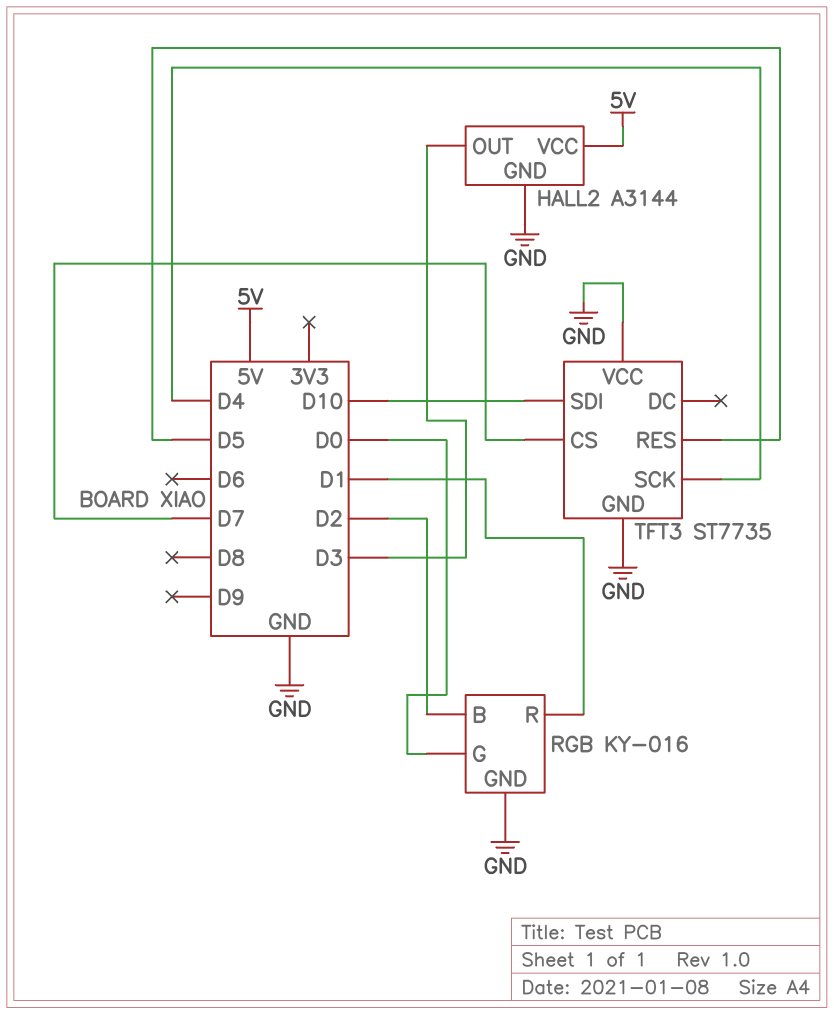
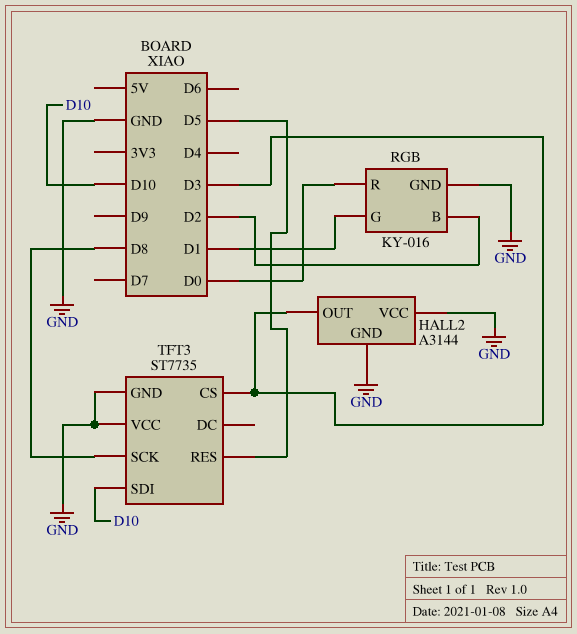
HALL2 pin VCC: 5V -> GND
RGB pin G: D0 -> D1
RGB pin R: D1 -> D0
TFT3 pin CS: D7 -> D3
TFT3 pin SCK: D4 -> D8

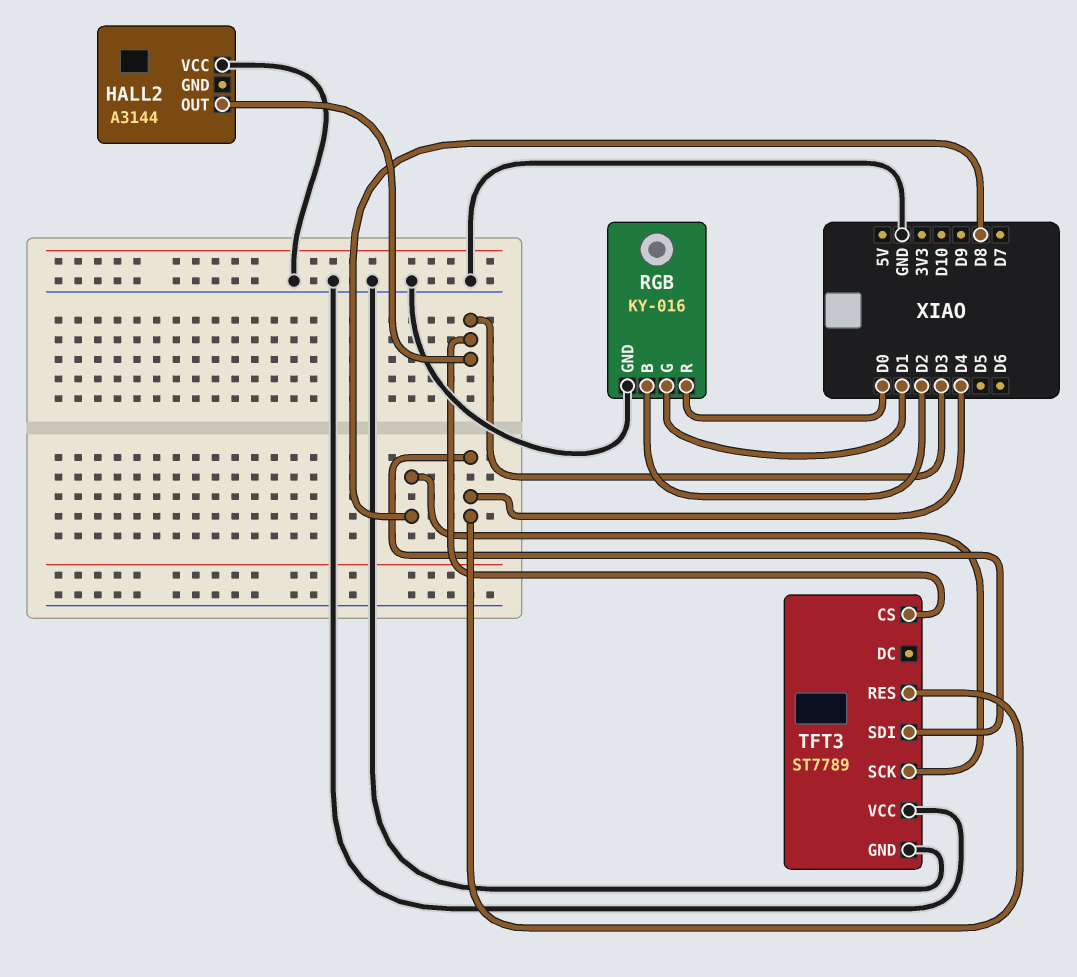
HALL2 pin GND: GND -> none
TFT3: ST7735 -> ST7789
TFT3 pin RES: D5 -> D4
TFT3 pin SDI: D10 -> D4

